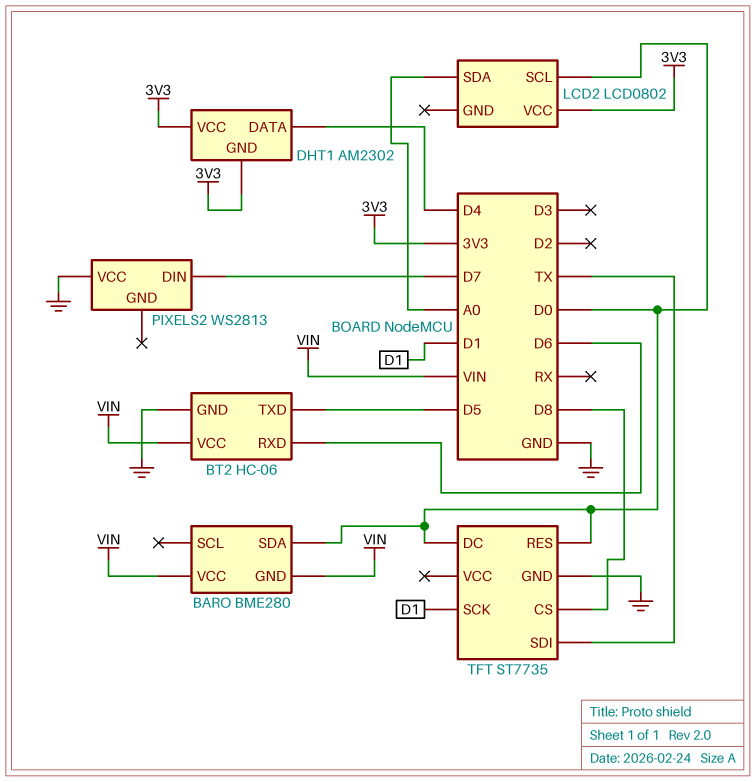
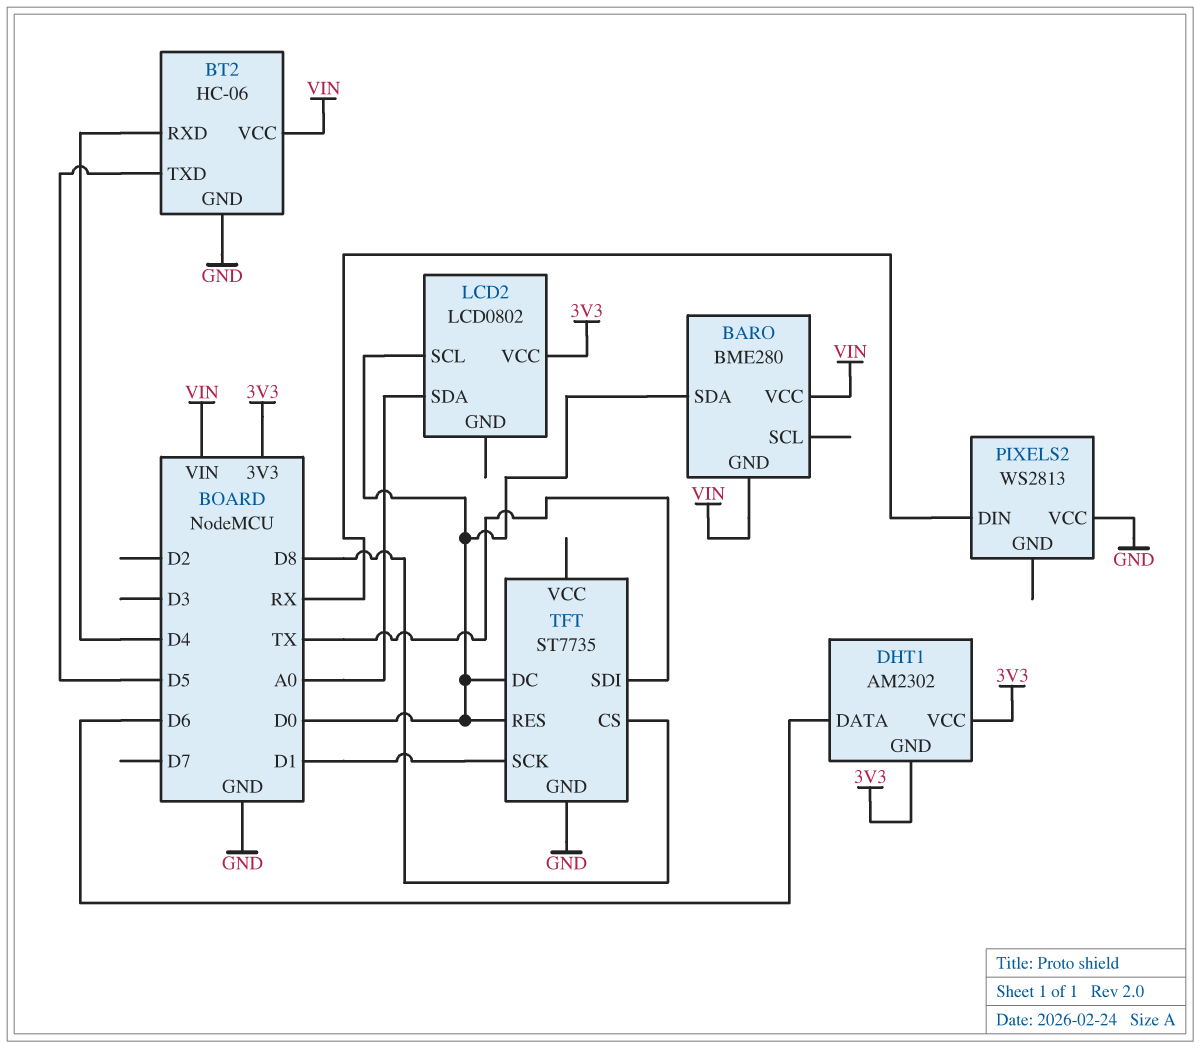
BT2 pin RXD: D6 -> D4
DHT1 pin DATA: D4 -> D6
PIXELS2 pin DIN: D7 -> RX

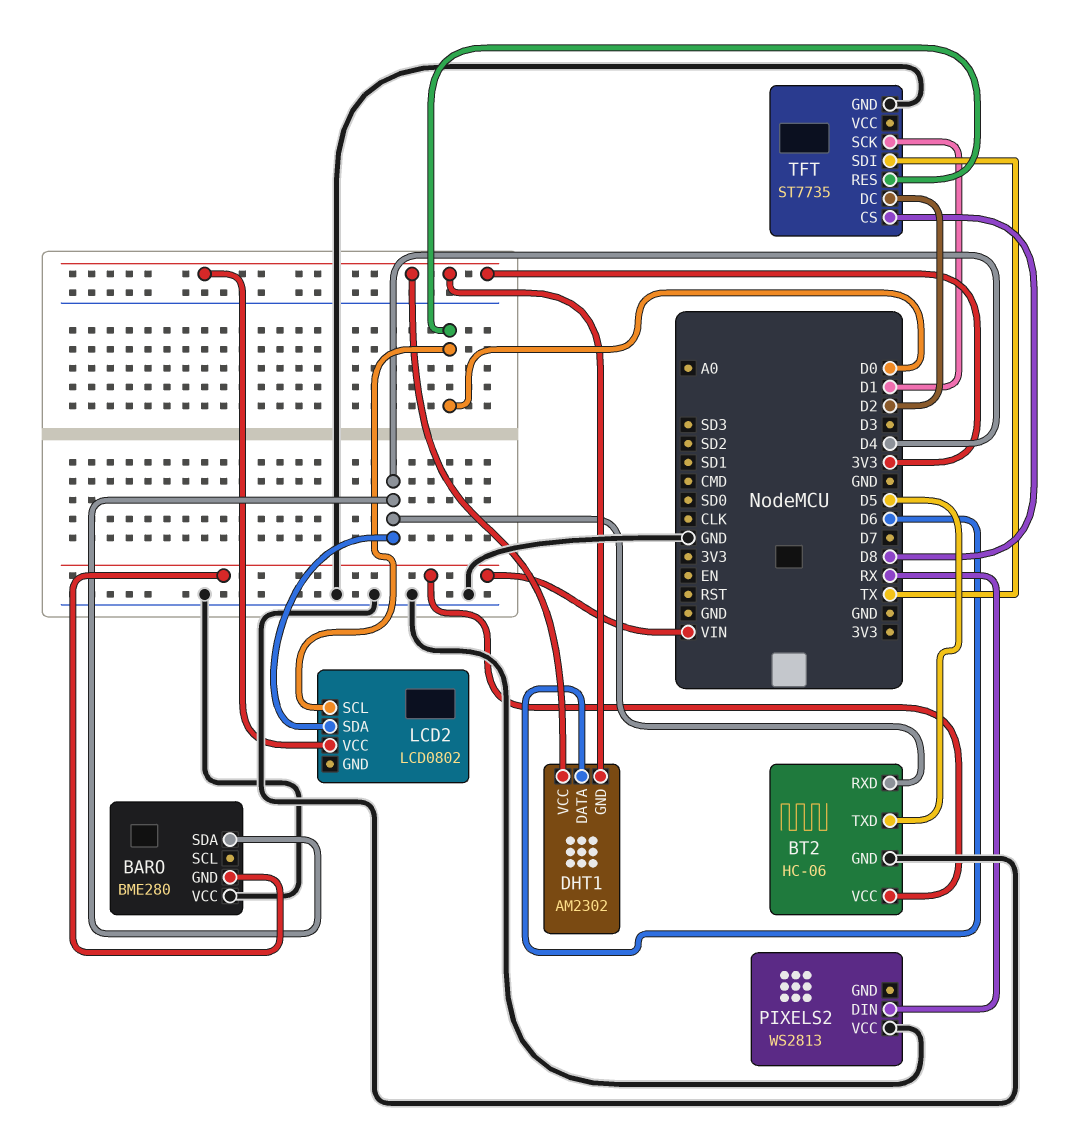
BARO pin SDA: D0 -> D4
BARO pin VCC: VIN -> GND
LCD2 pin SDA: A0 -> D4
TFT pin DC: D0 -> D2

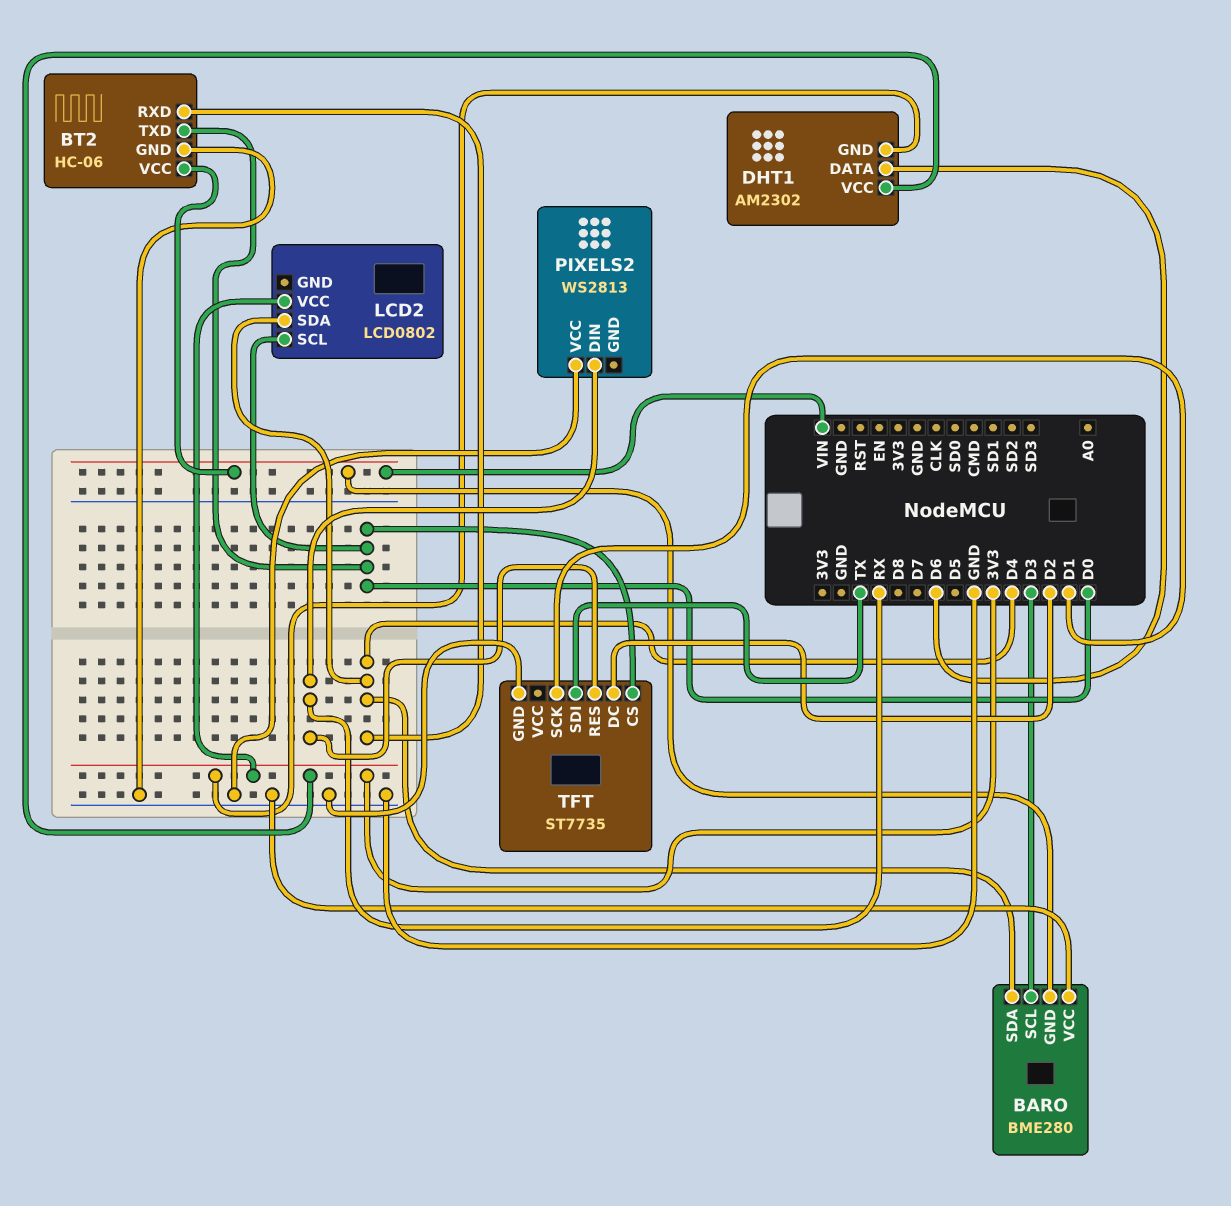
BARO pin SCL: none -> D3
BT2 pin TXD: D5 -> D0
TFT pin CS: D8 -> D0
TFT pin RES: D0 -> RX

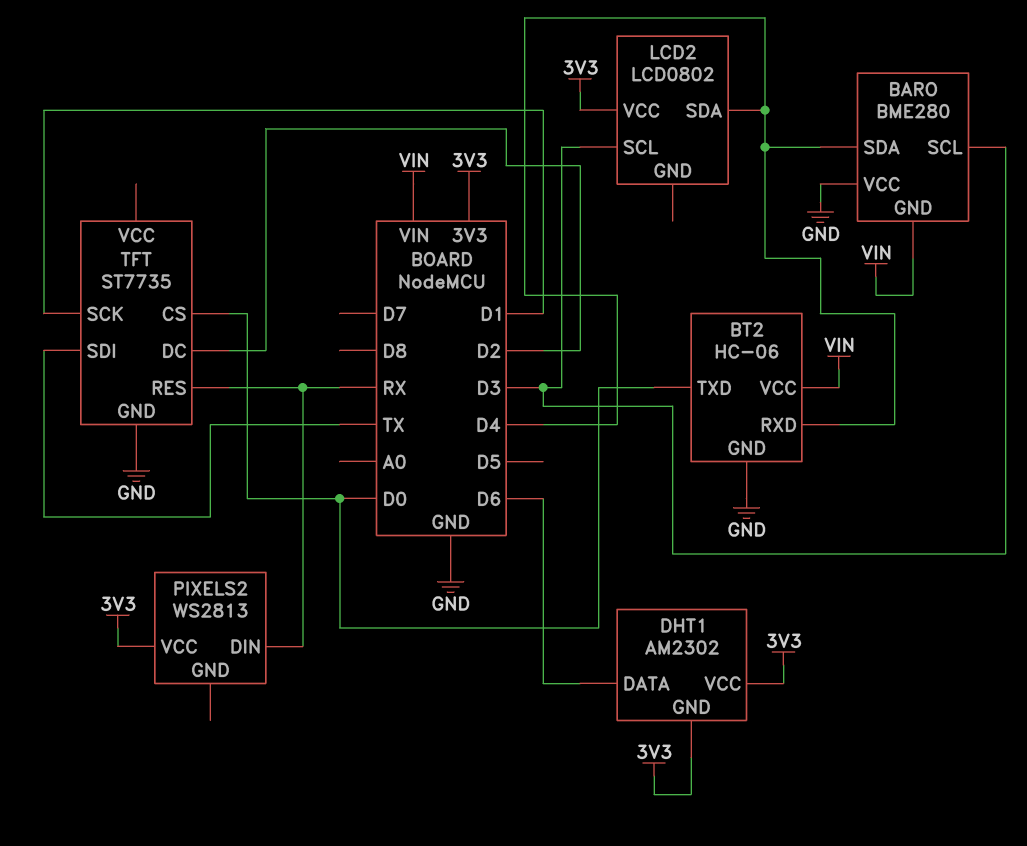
LCD2 pin SCL: D0 -> D3
PIXELS2 pin VCC: GND -> 3V3

